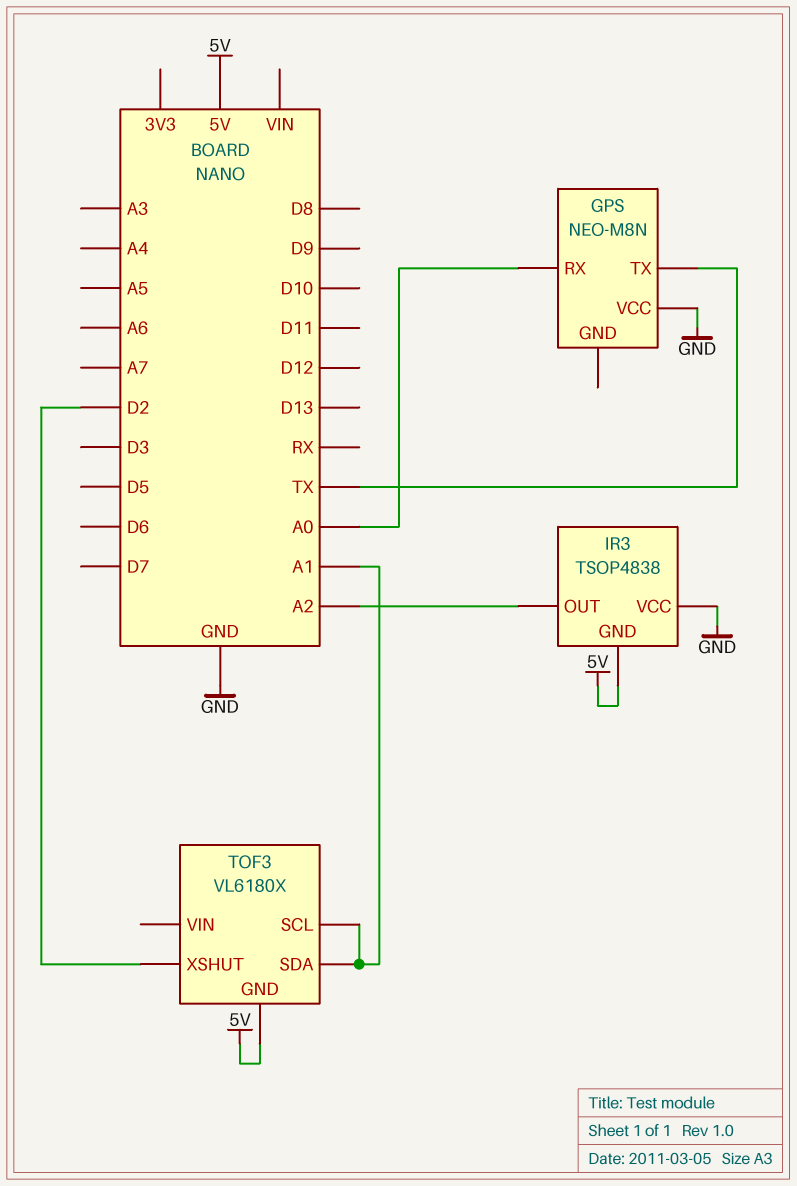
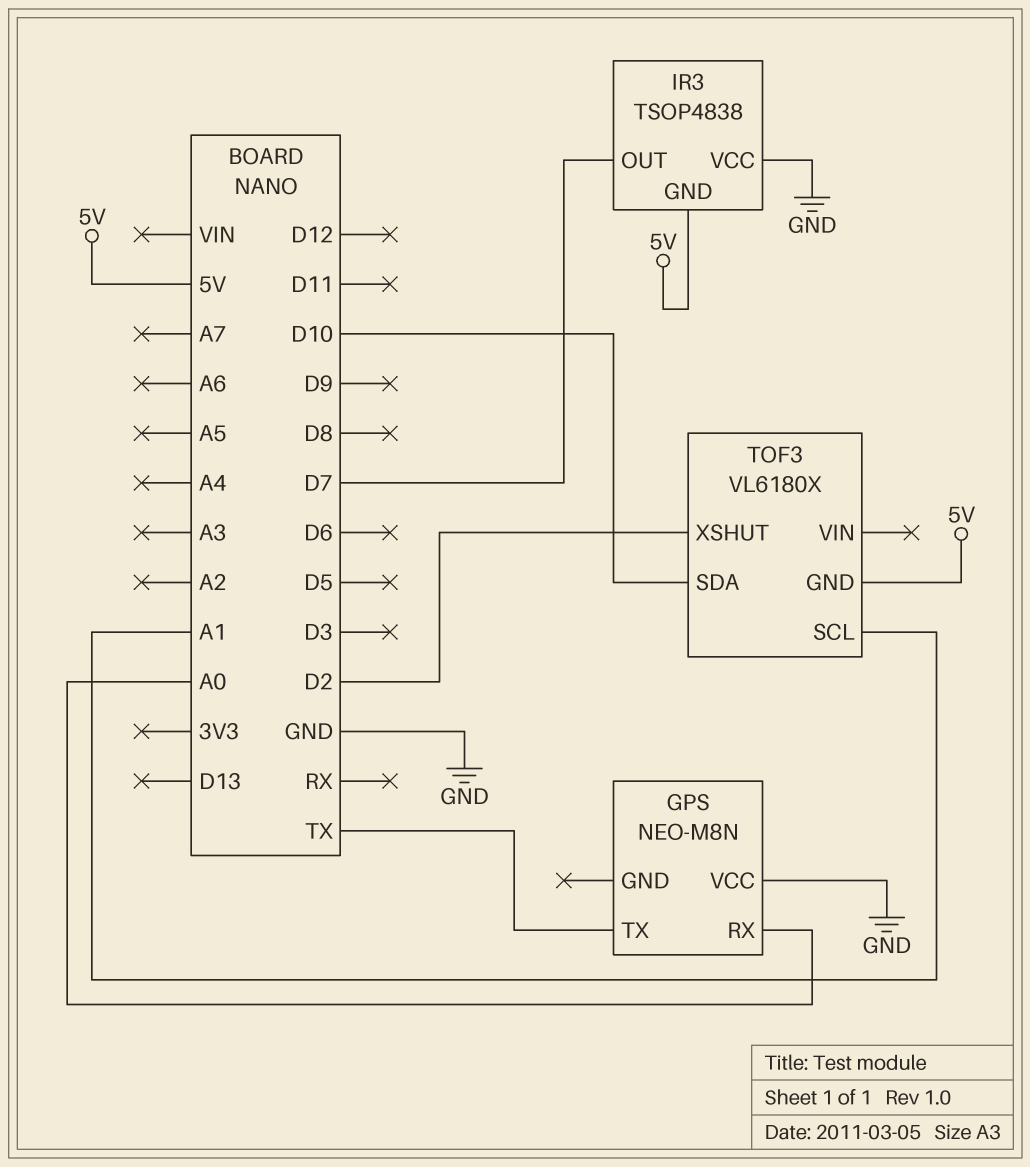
IR3 pin OUT: A2 -> D7
TOF3 pin SDA: A1 -> D10

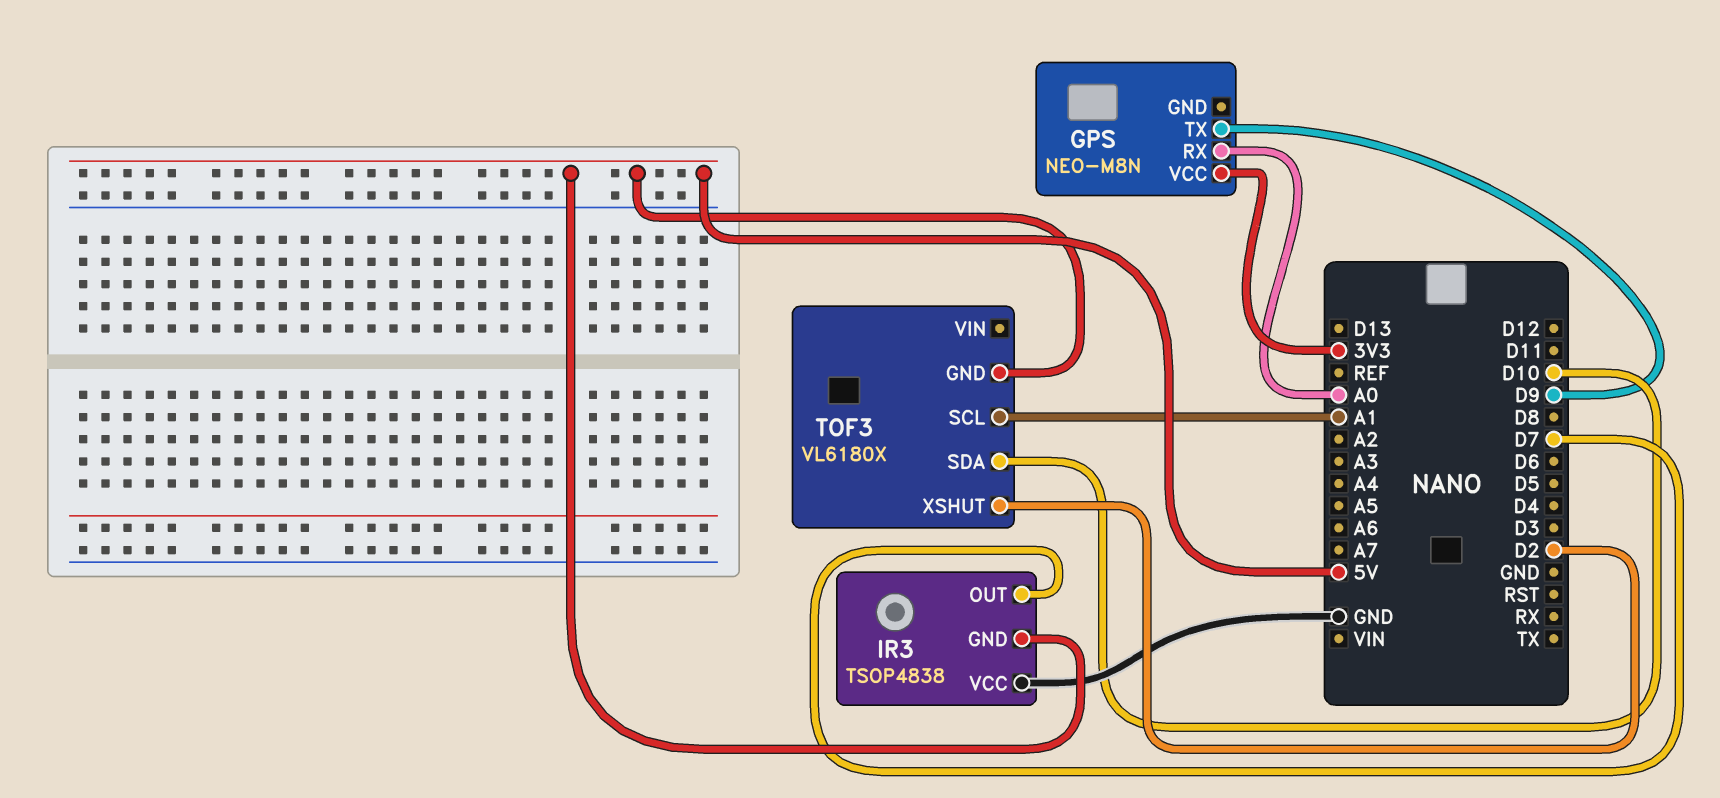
GPS pin TX: TX -> D9
GPS pin VCC: GND -> 3V3

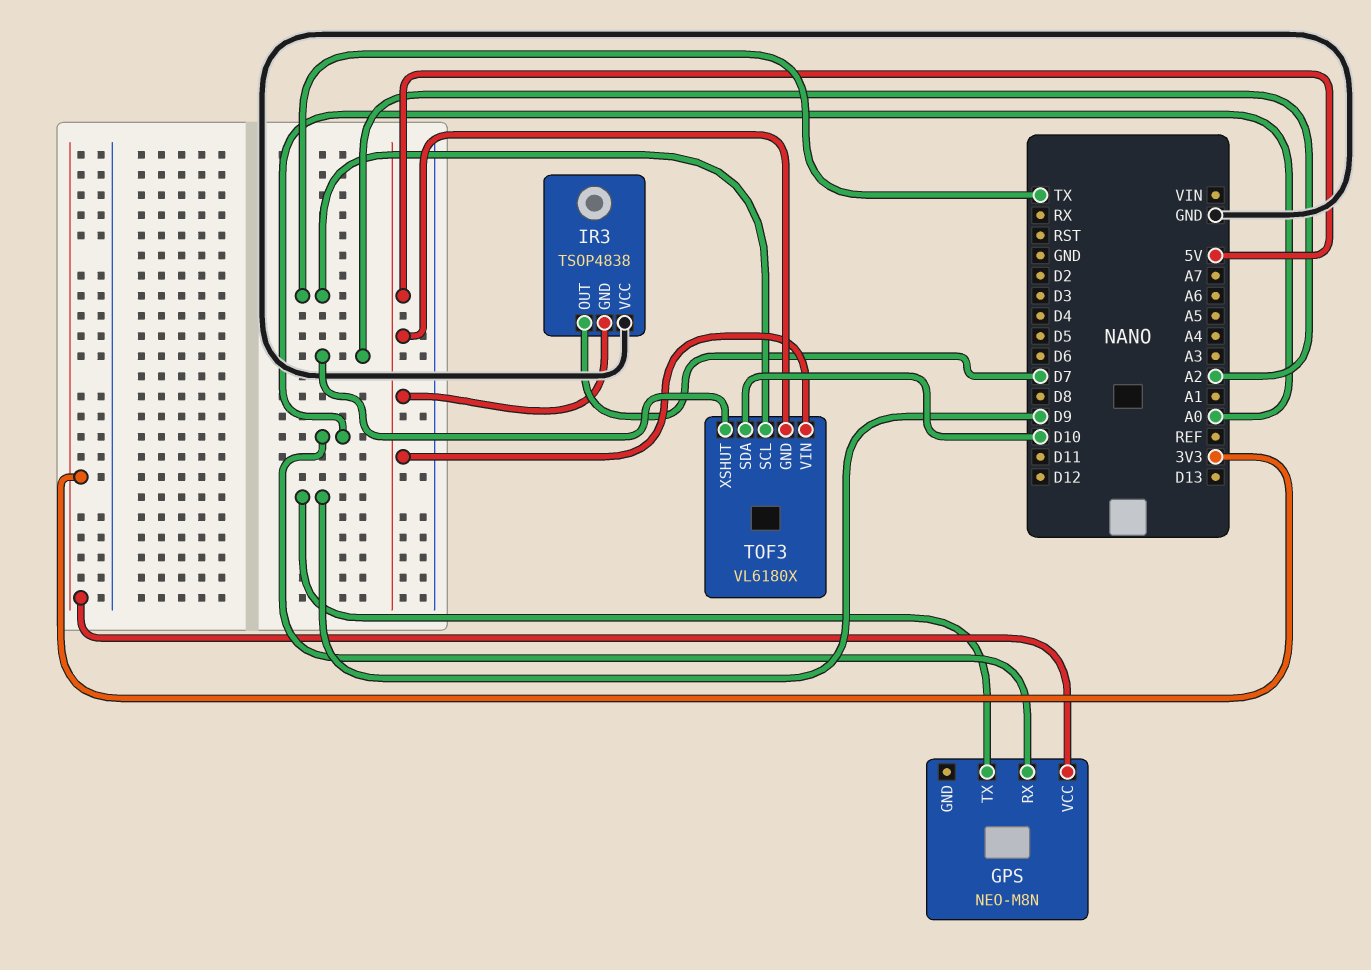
TOF3 pin SCL: A1 -> TX
TOF3 pin VIN: none -> 5V
TOF3 pin XSHUT: D2 -> A2

